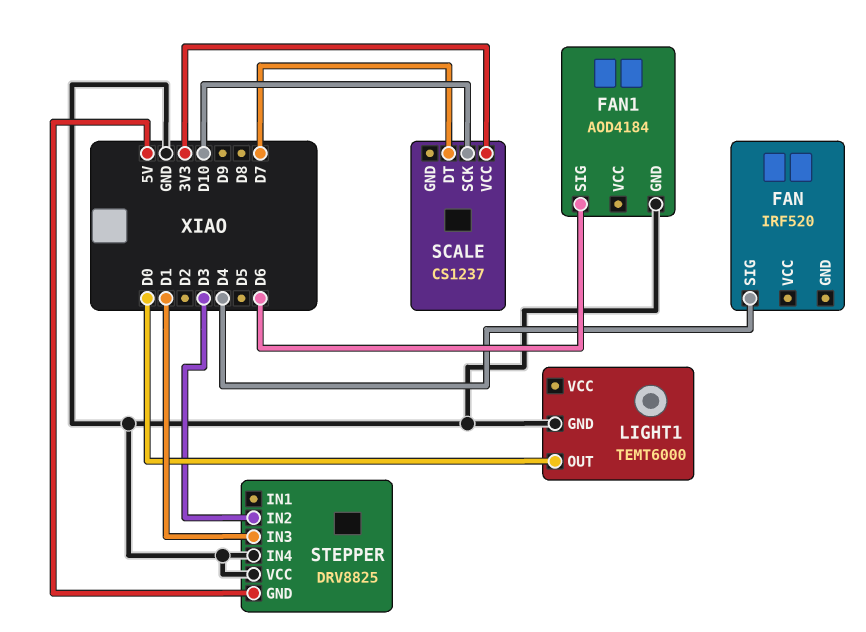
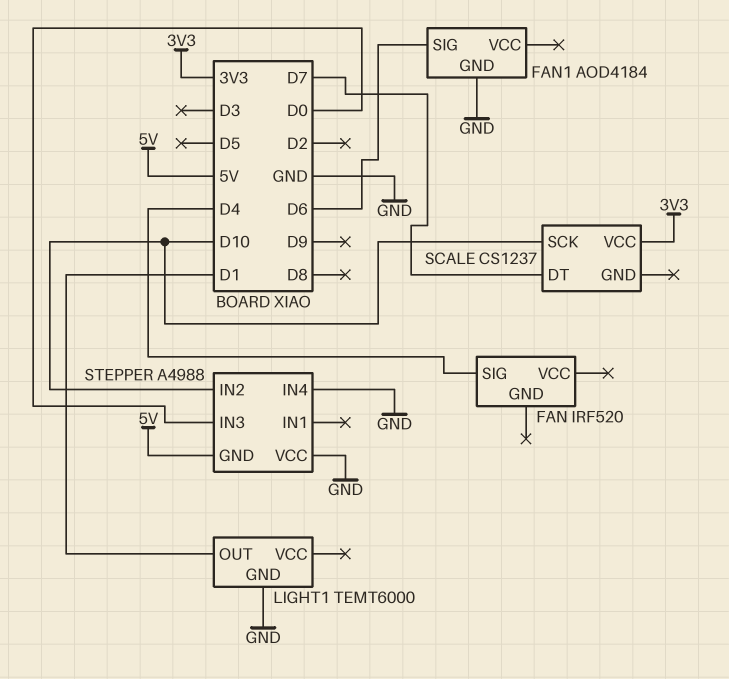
LIGHT1 pin OUT: D0 -> D1
STEPPER: DRV8825 -> A4988
STEPPER pin IN2: D3 -> D10
STEPPER pin IN3: D1 -> D0

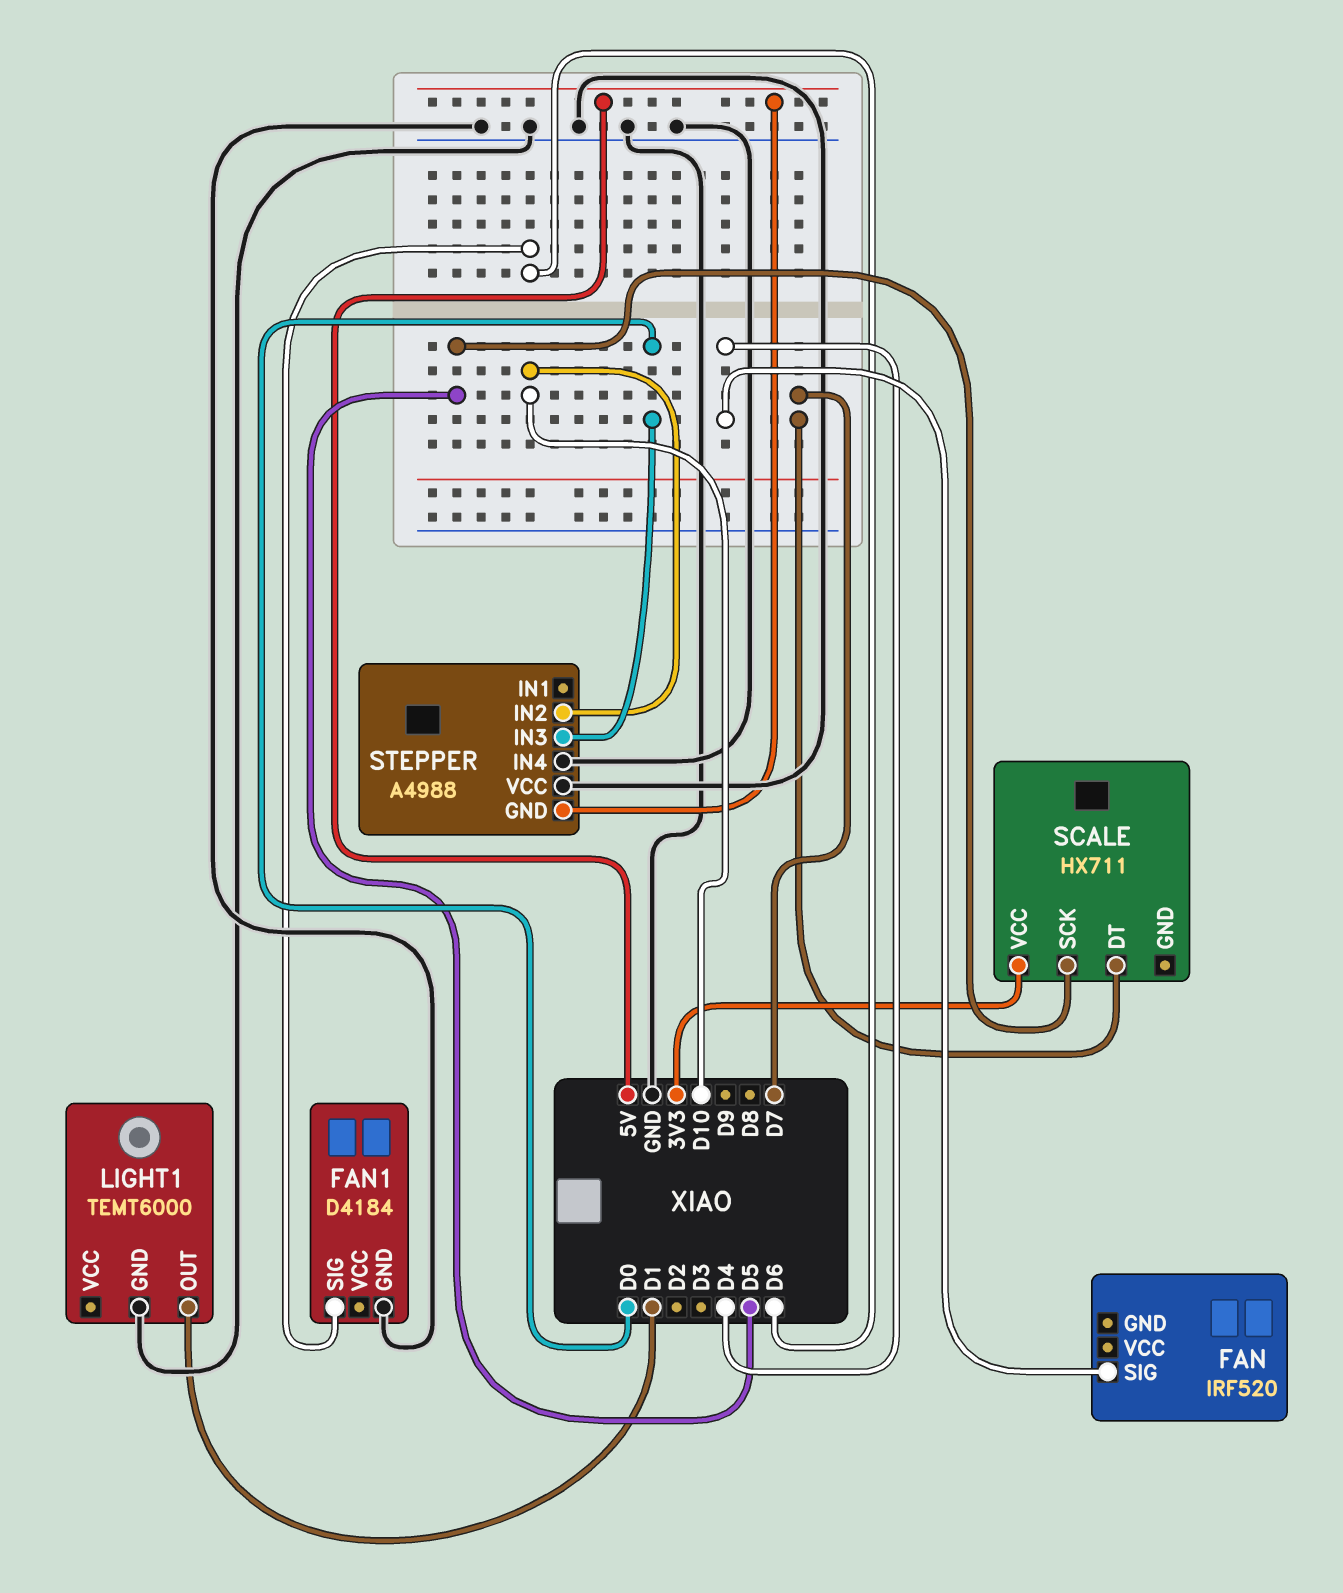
FAN1: AOD4184 -> D4184
SCALE: CS1237 -> HX711
SCALE pin SCK: D10 -> D5

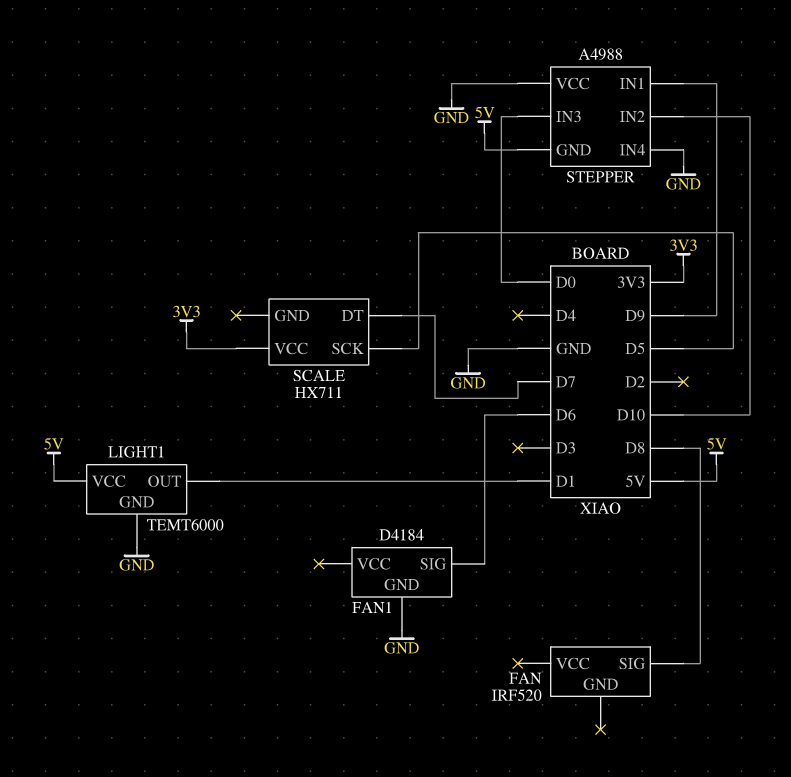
FAN pin SIG: D4 -> D8
LIGHT1 pin VCC: none -> 5V
STEPPER pin IN1: none -> D9

